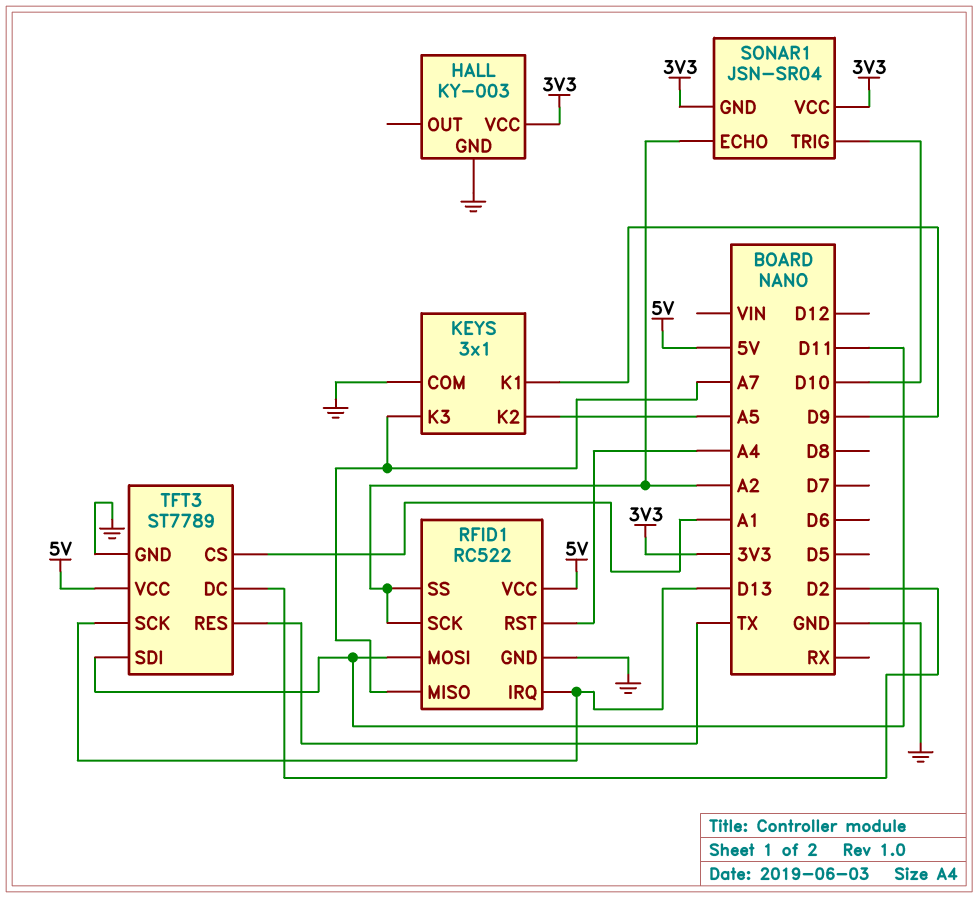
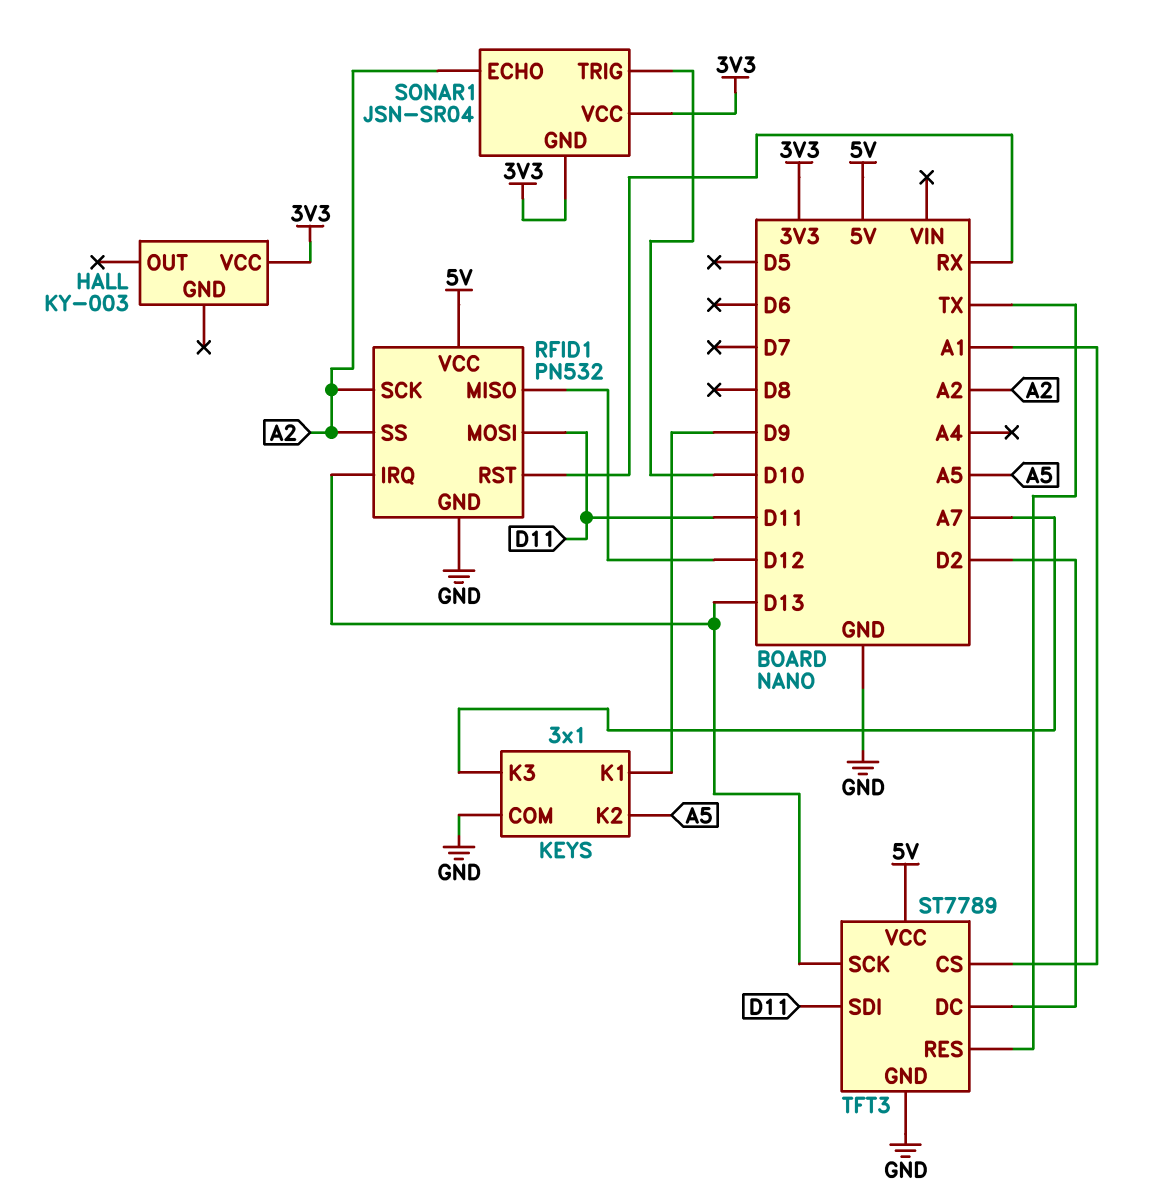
HALL pin GND: GND -> none
RFID1: RC522 -> PN532
RFID1 pin MISO: A7 -> D12
RFID1 pin RST: A4 -> RX

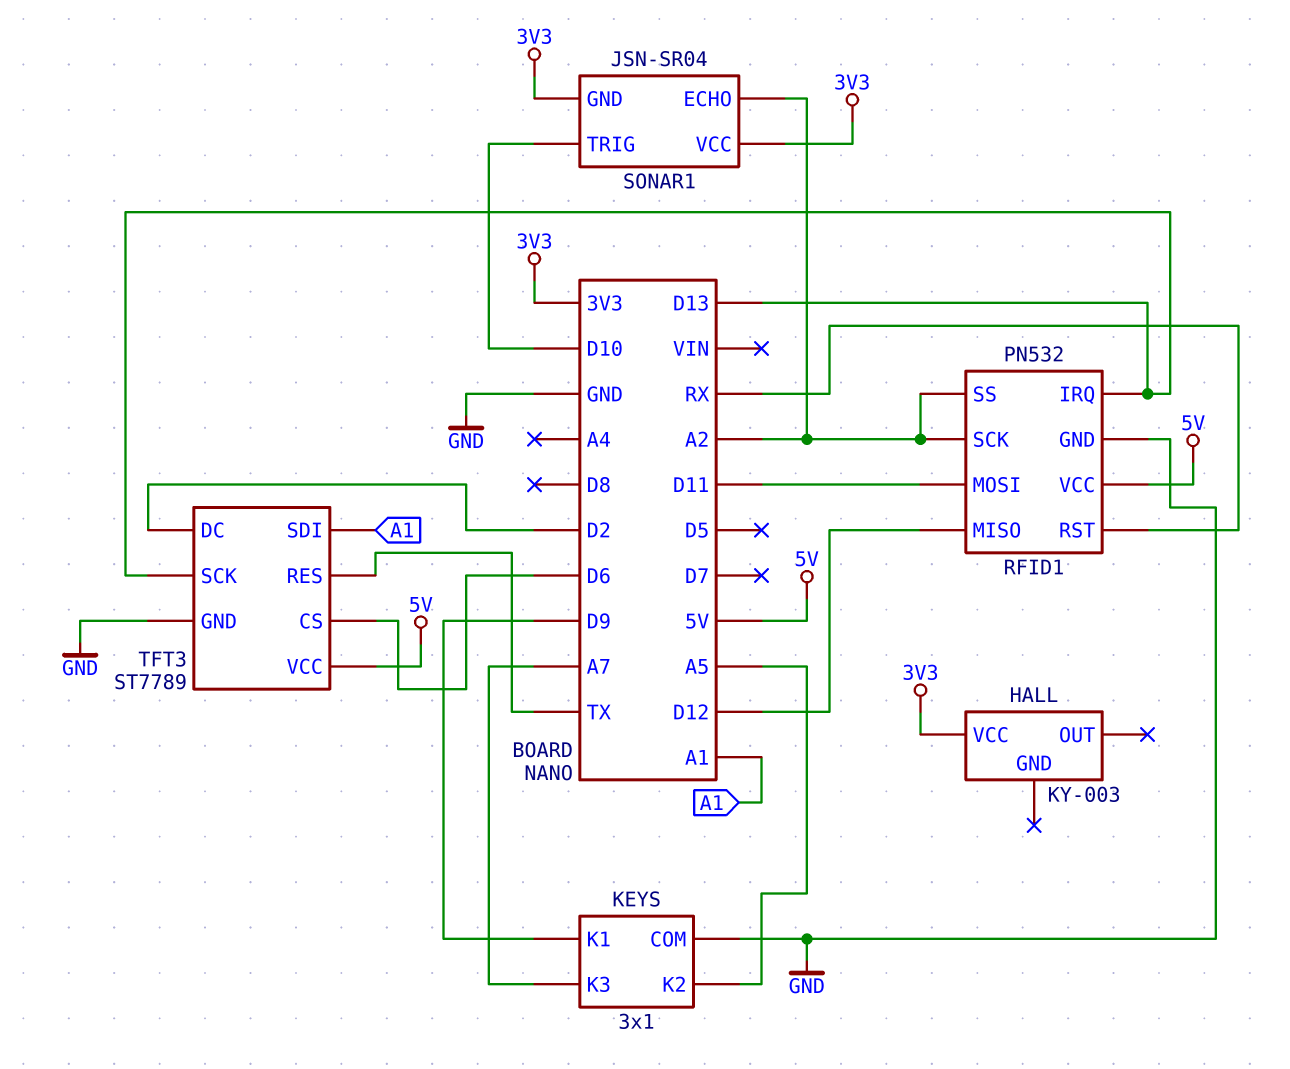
TFT3 pin CS: A1 -> D6
TFT3 pin SDI: D11 -> A1

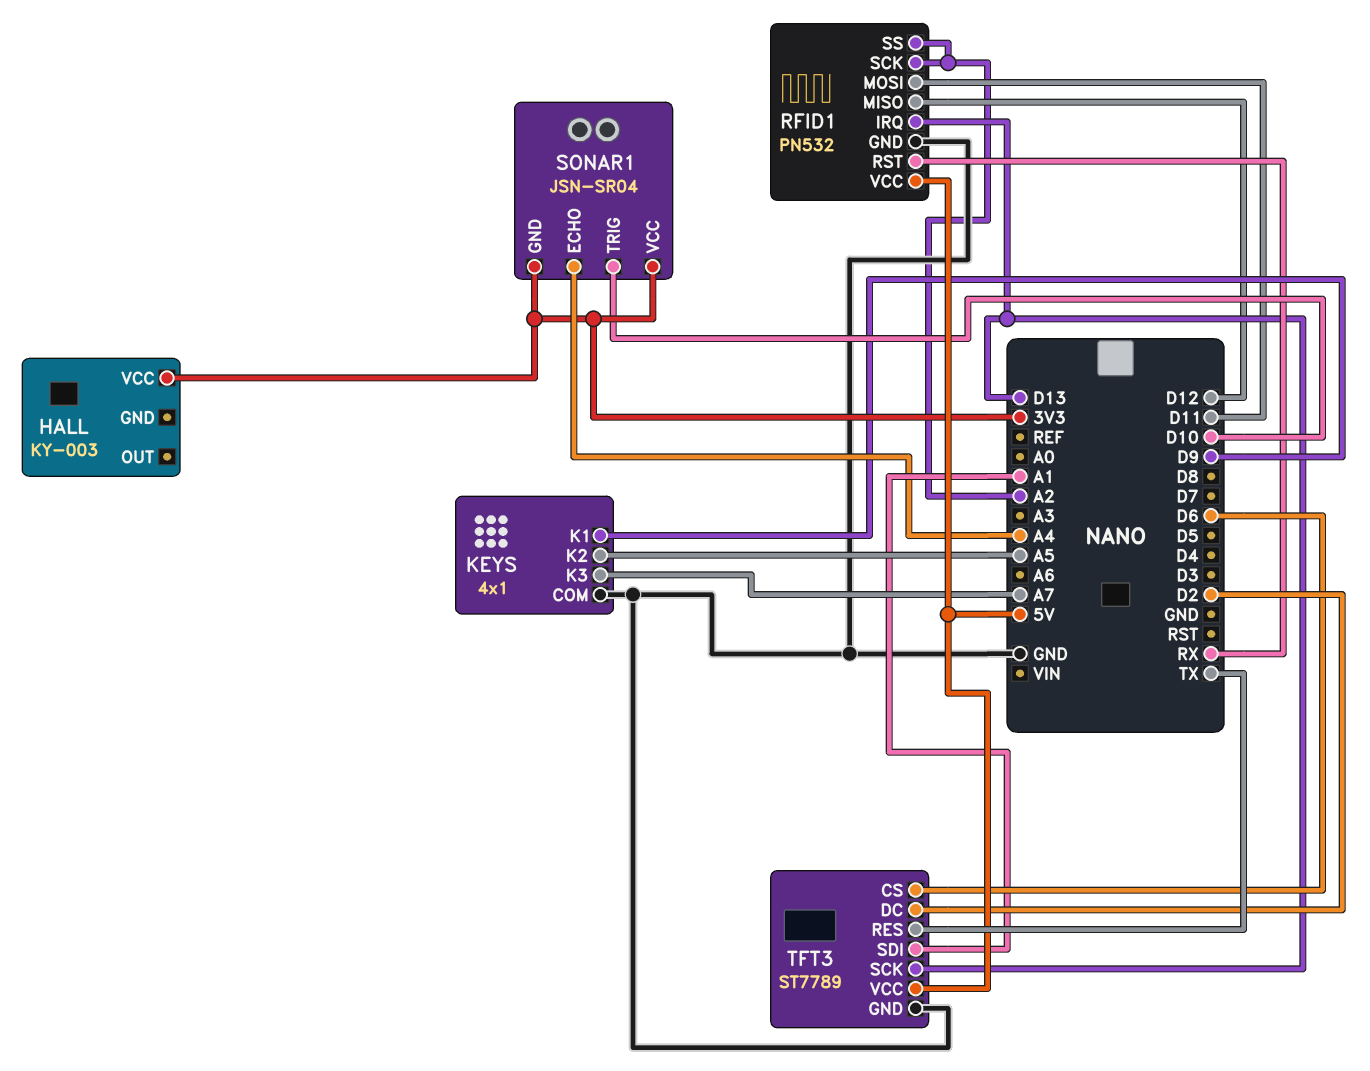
KEYS: 3x1 -> 4x1
SONAR1 pin ECHO: A2 -> A4

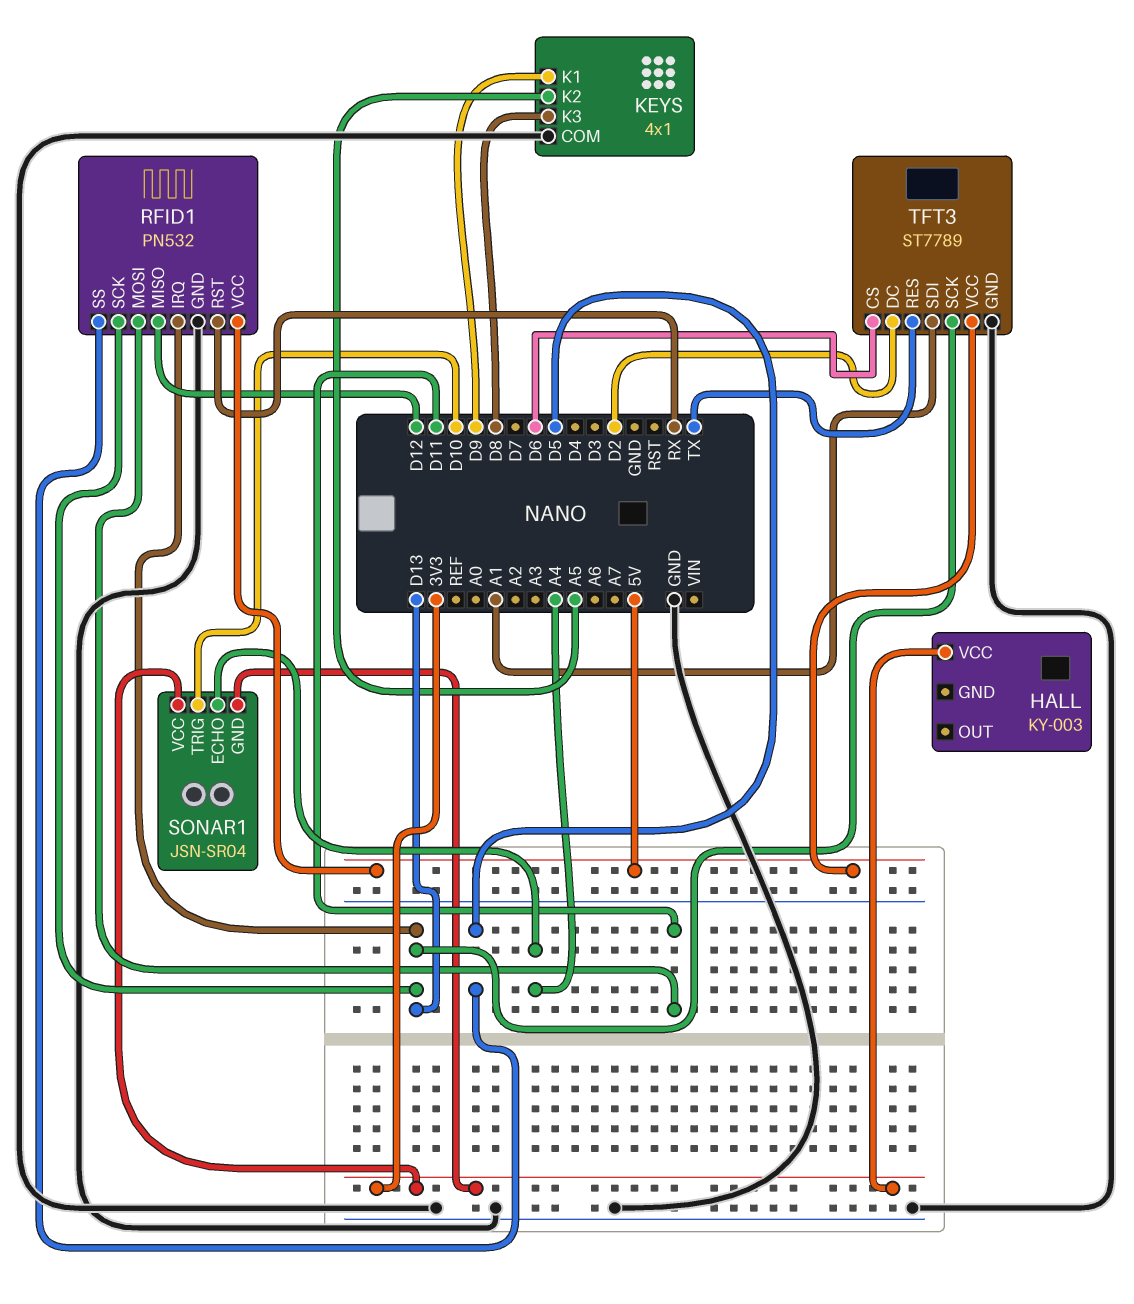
KEYS pin K3: A7 -> D8
RFID1 pin SCK: A2 -> D13
RFID1 pin SS: A2 -> D5

